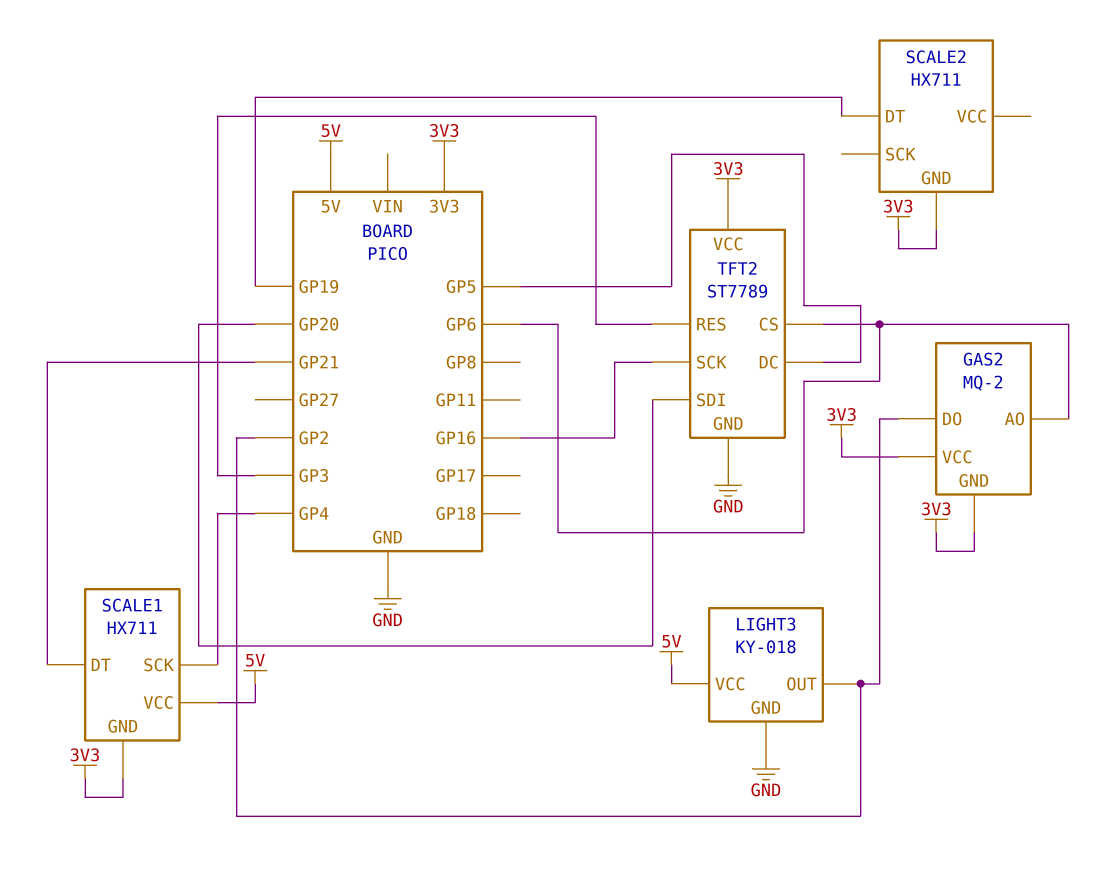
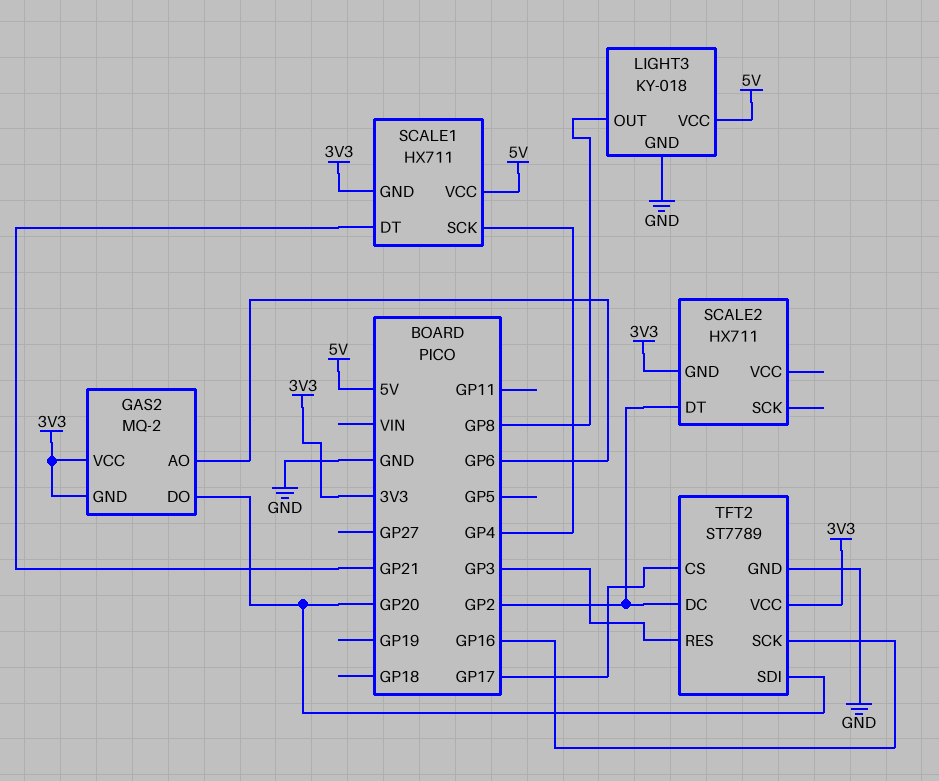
GAS2 pin DO: GP2 -> GP20
LIGHT3 pin OUT: GP2 -> GP8
SCALE2 pin DT: GP19 -> GP2
TFT2 pin CS: GP6 -> GP17
TFT2 pin DC: GP5 -> GP2

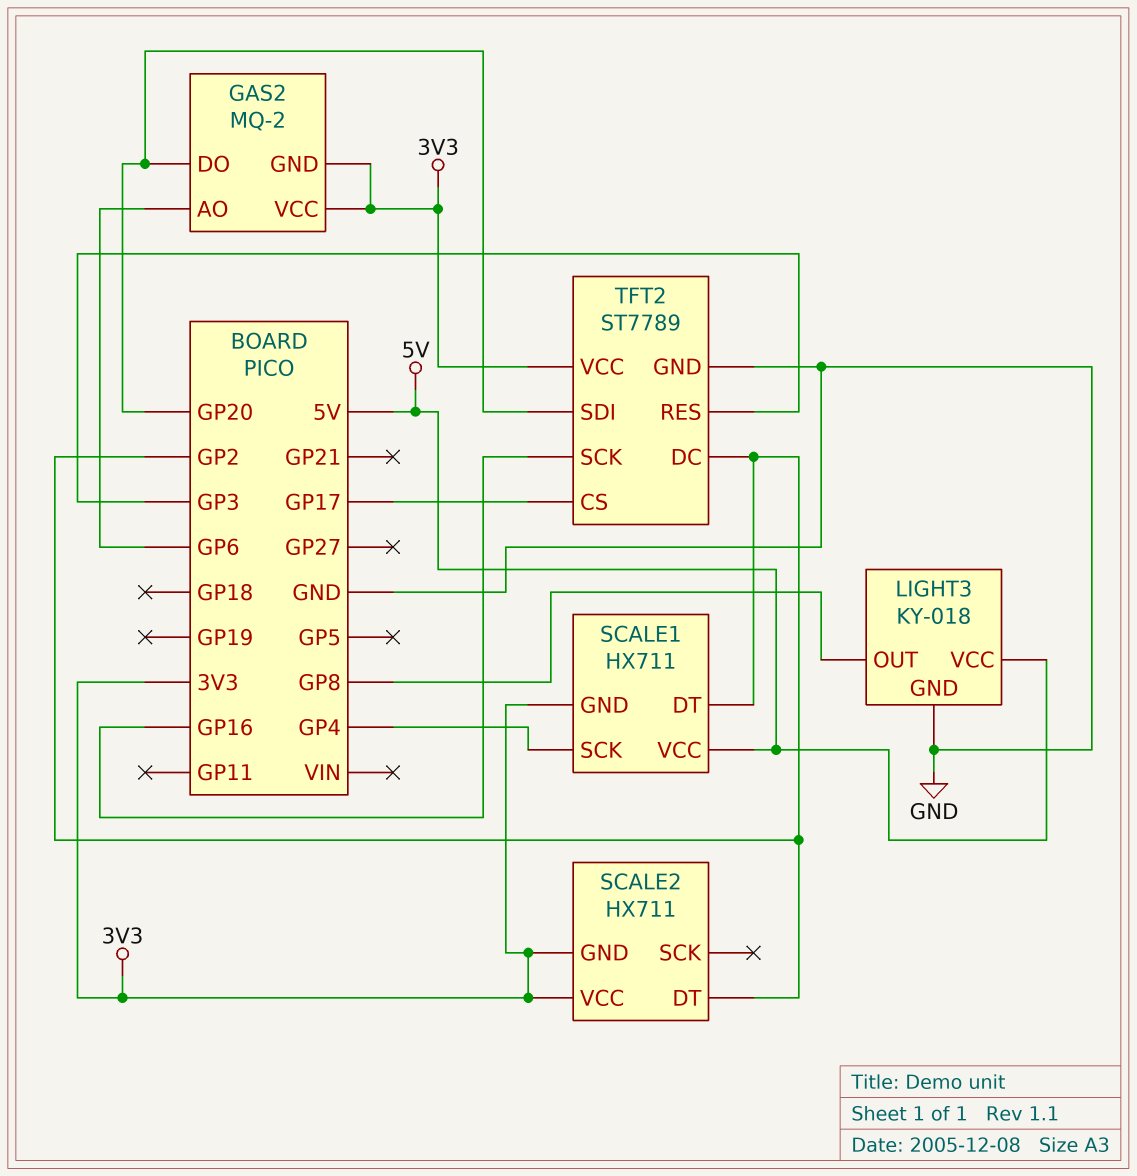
SCALE1 pin DT: GP21 -> GP2
SCALE2 pin VCC: none -> 3V3

